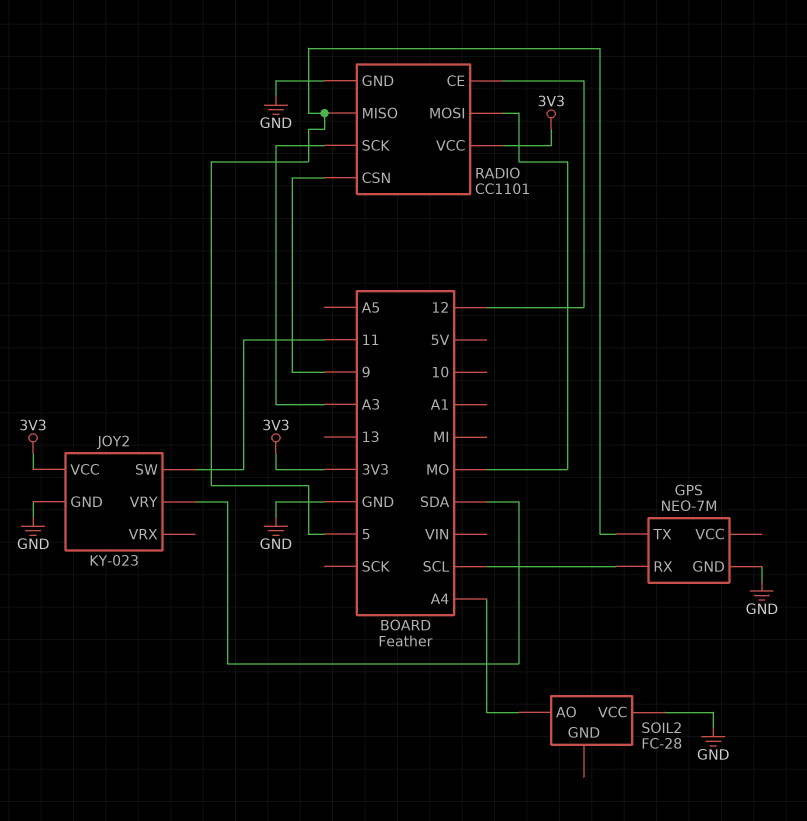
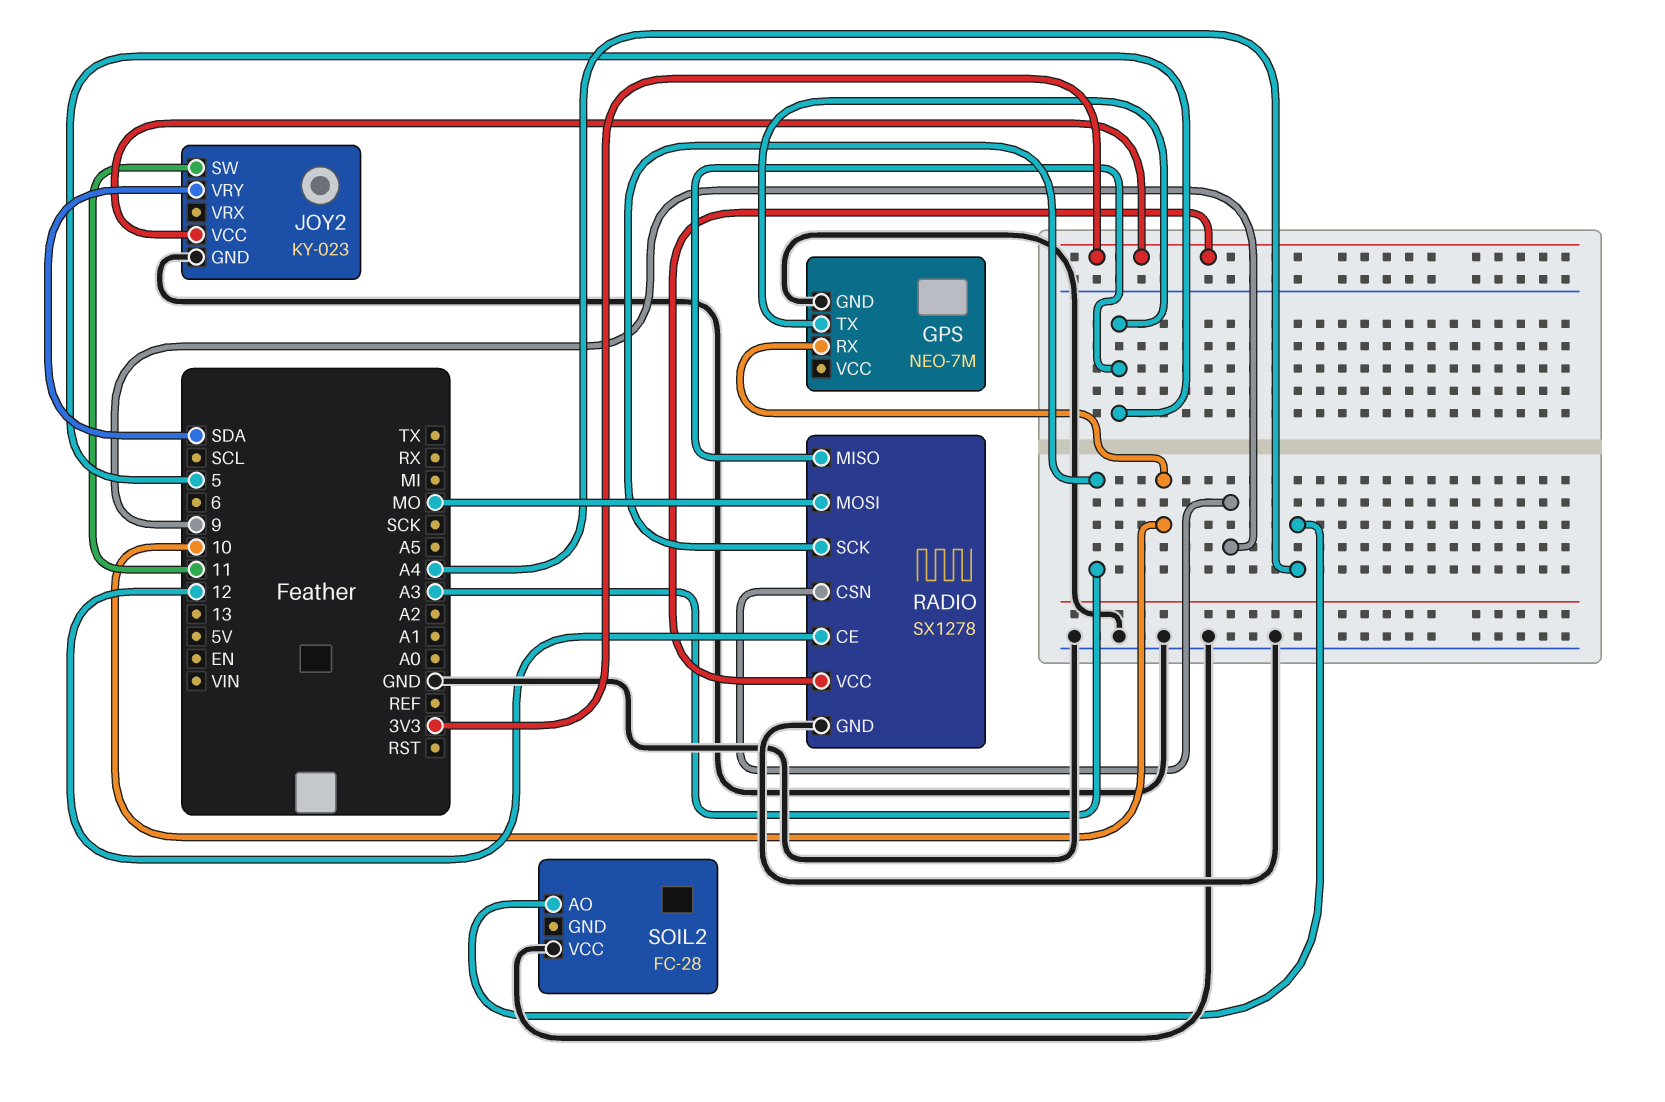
GPS pin RX: SCL -> 10
RADIO: CC1101 -> SX1278

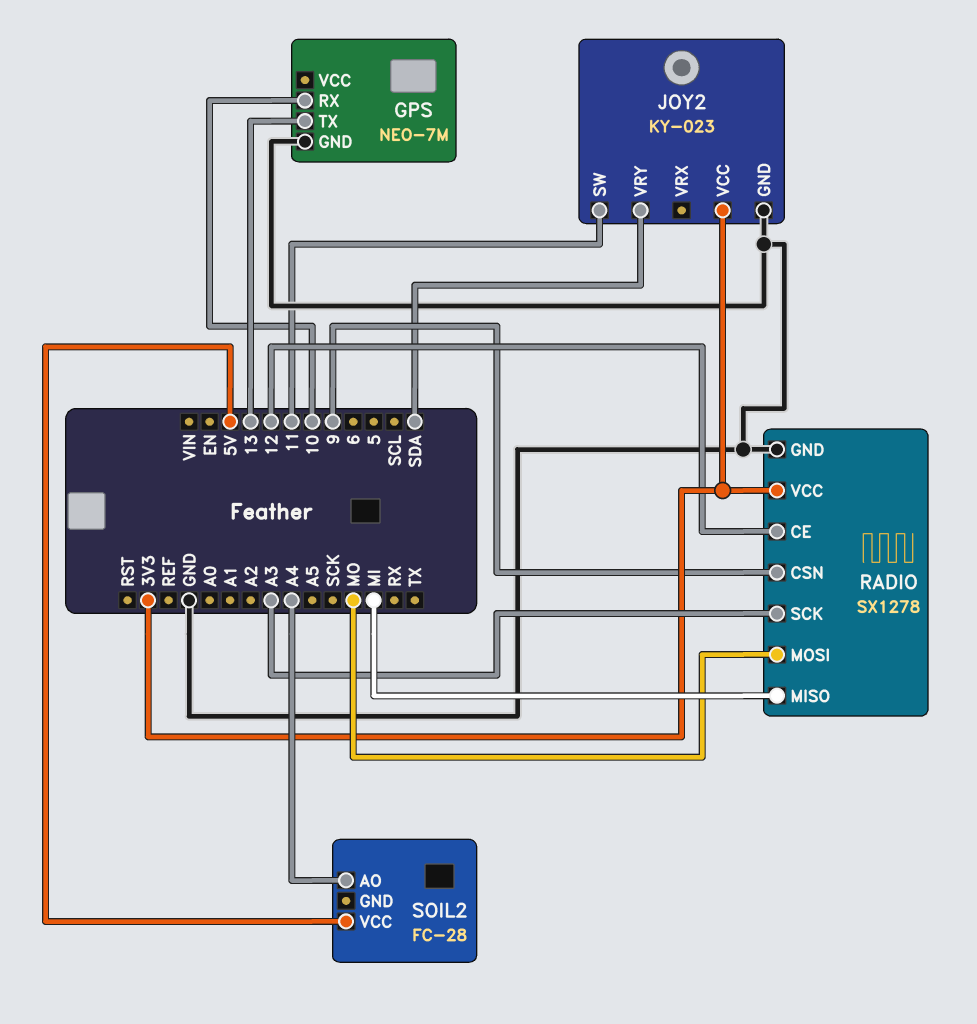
GPS pin TX: 5 -> 13
RADIO pin MISO: 5 -> MI
SOIL2 pin VCC: GND -> 5V

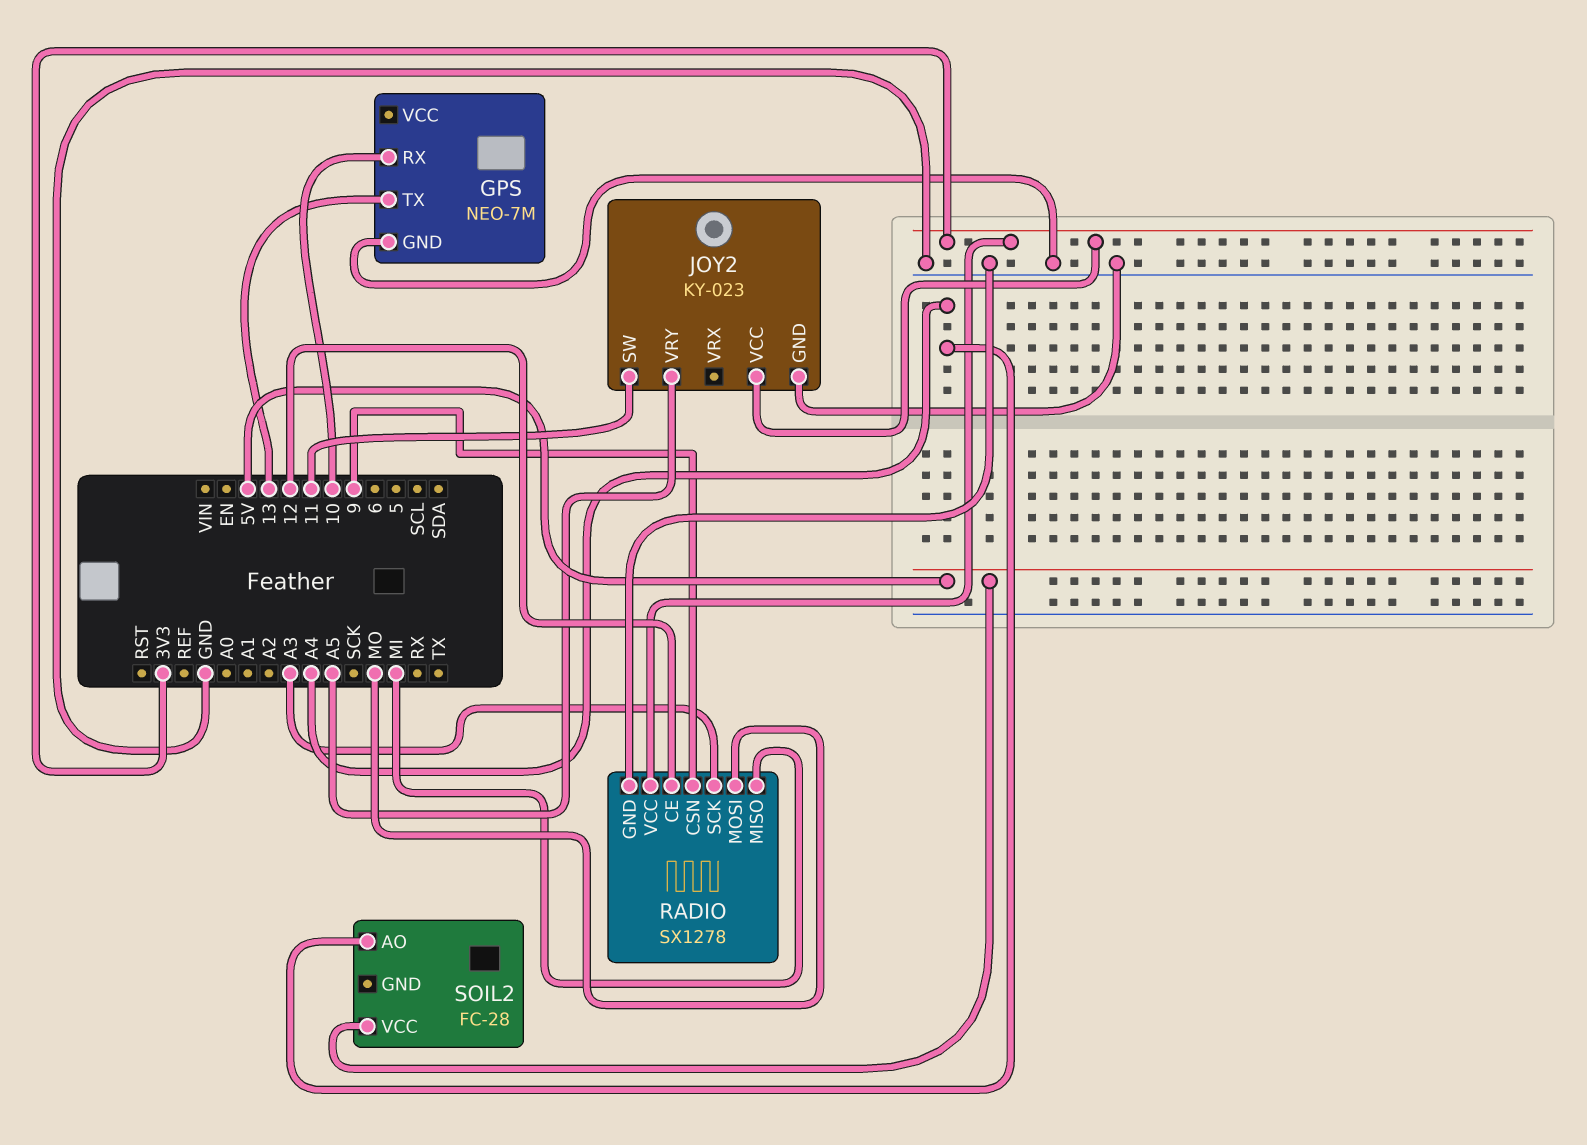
JOY2 pin VRY: SDA -> A5

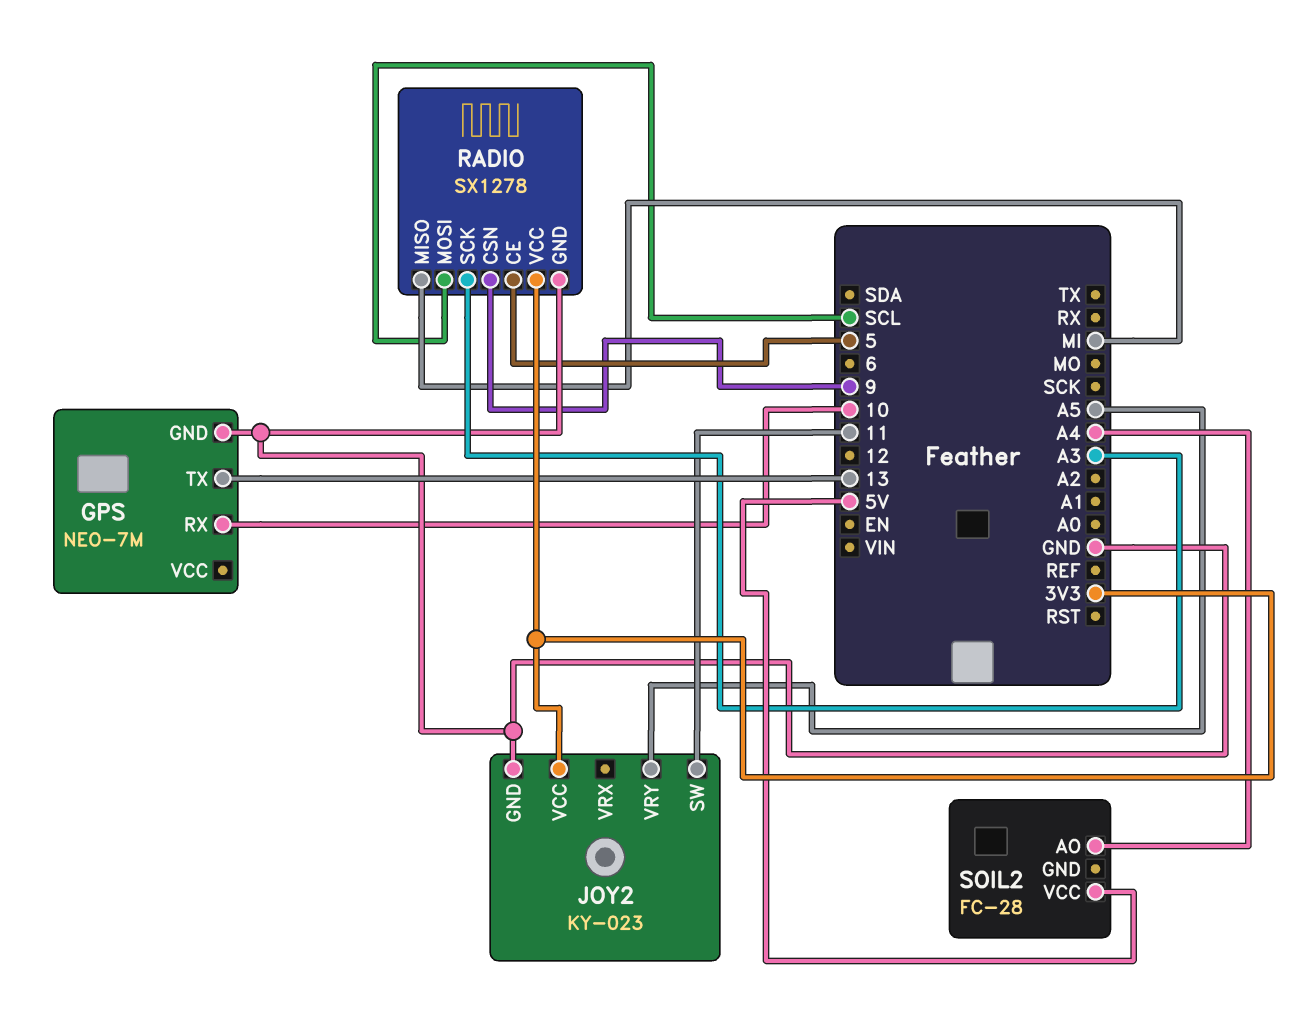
RADIO pin CE: 12 -> 5
RADIO pin MOSI: MO -> SCL

